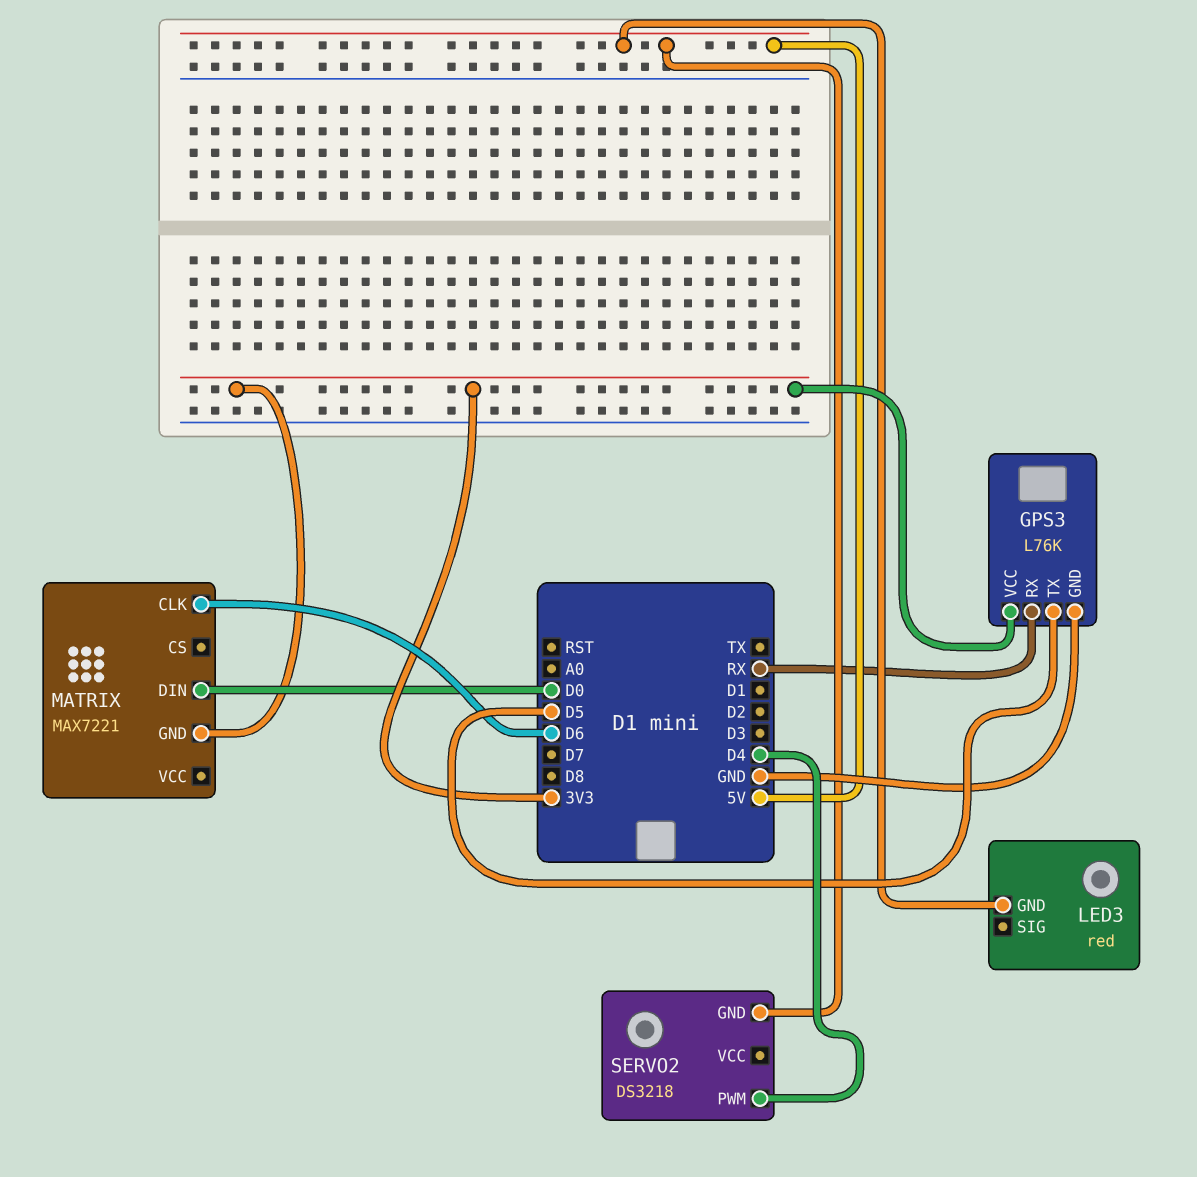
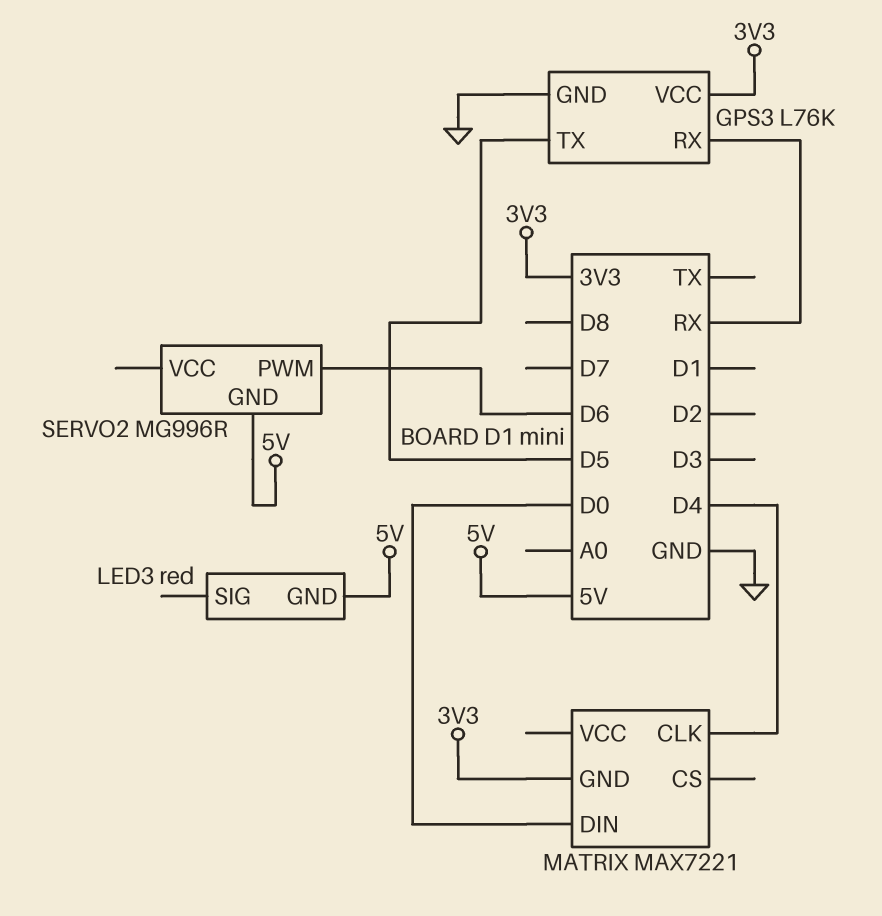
MATRIX pin CLK: D6 -> D4
SERVO2: DS3218 -> MG996R
SERVO2 pin PWM: D4 -> D6

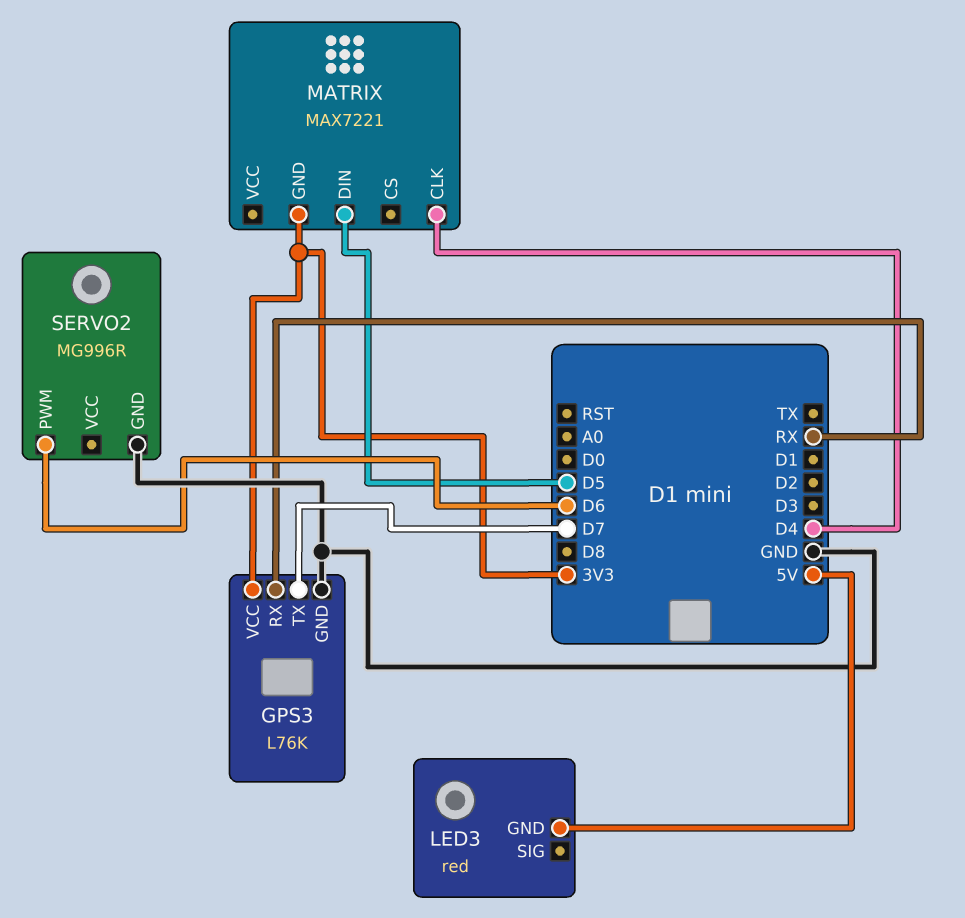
GPS3 pin TX: D5 -> D7
MATRIX pin DIN: D0 -> D5
SERVO2 pin GND: 5V -> GND

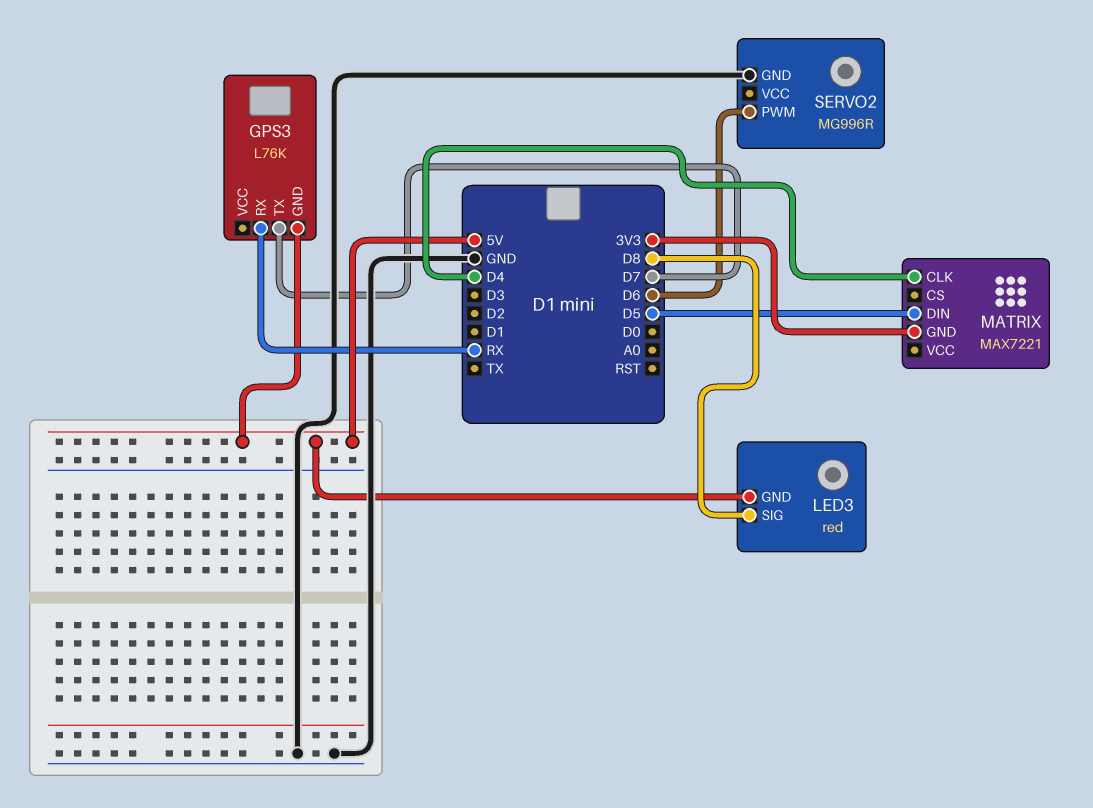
GPS3 pin GND: GND -> 5V
GPS3 pin VCC: 3V3 -> none
LED3 pin SIG: none -> D8

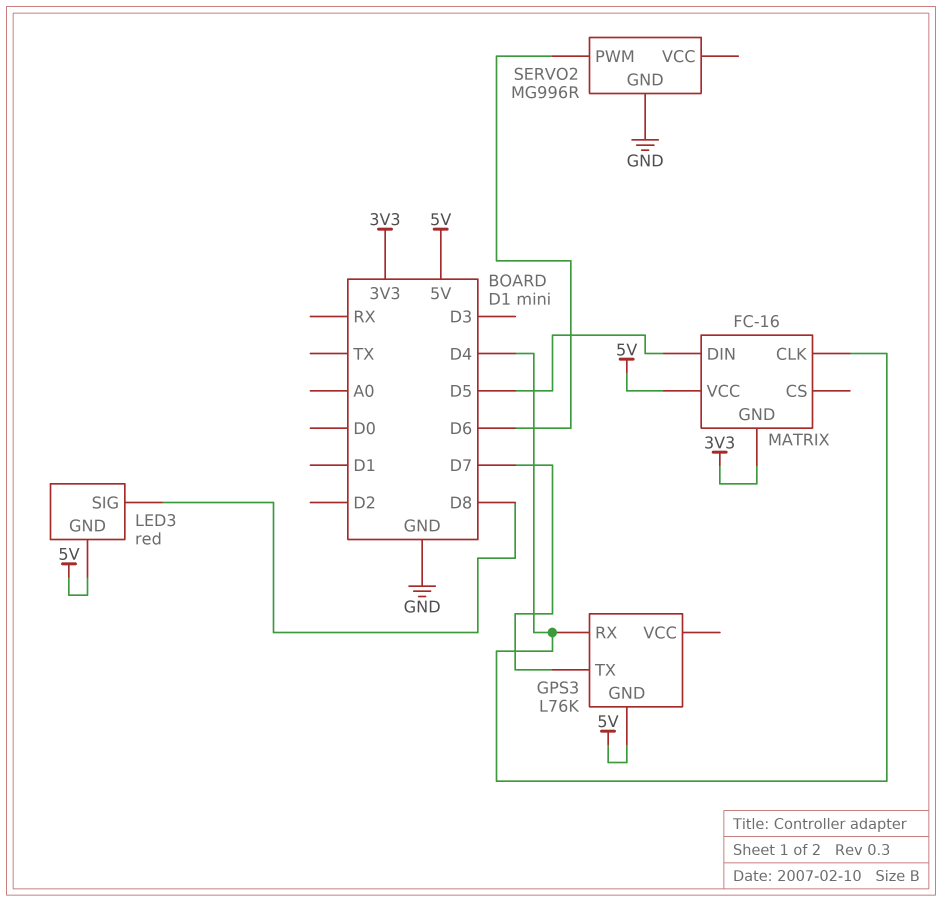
GPS3 pin RX: RX -> D4
MATRIX: MAX7221 -> FC-16
MATRIX pin VCC: none -> 5V

